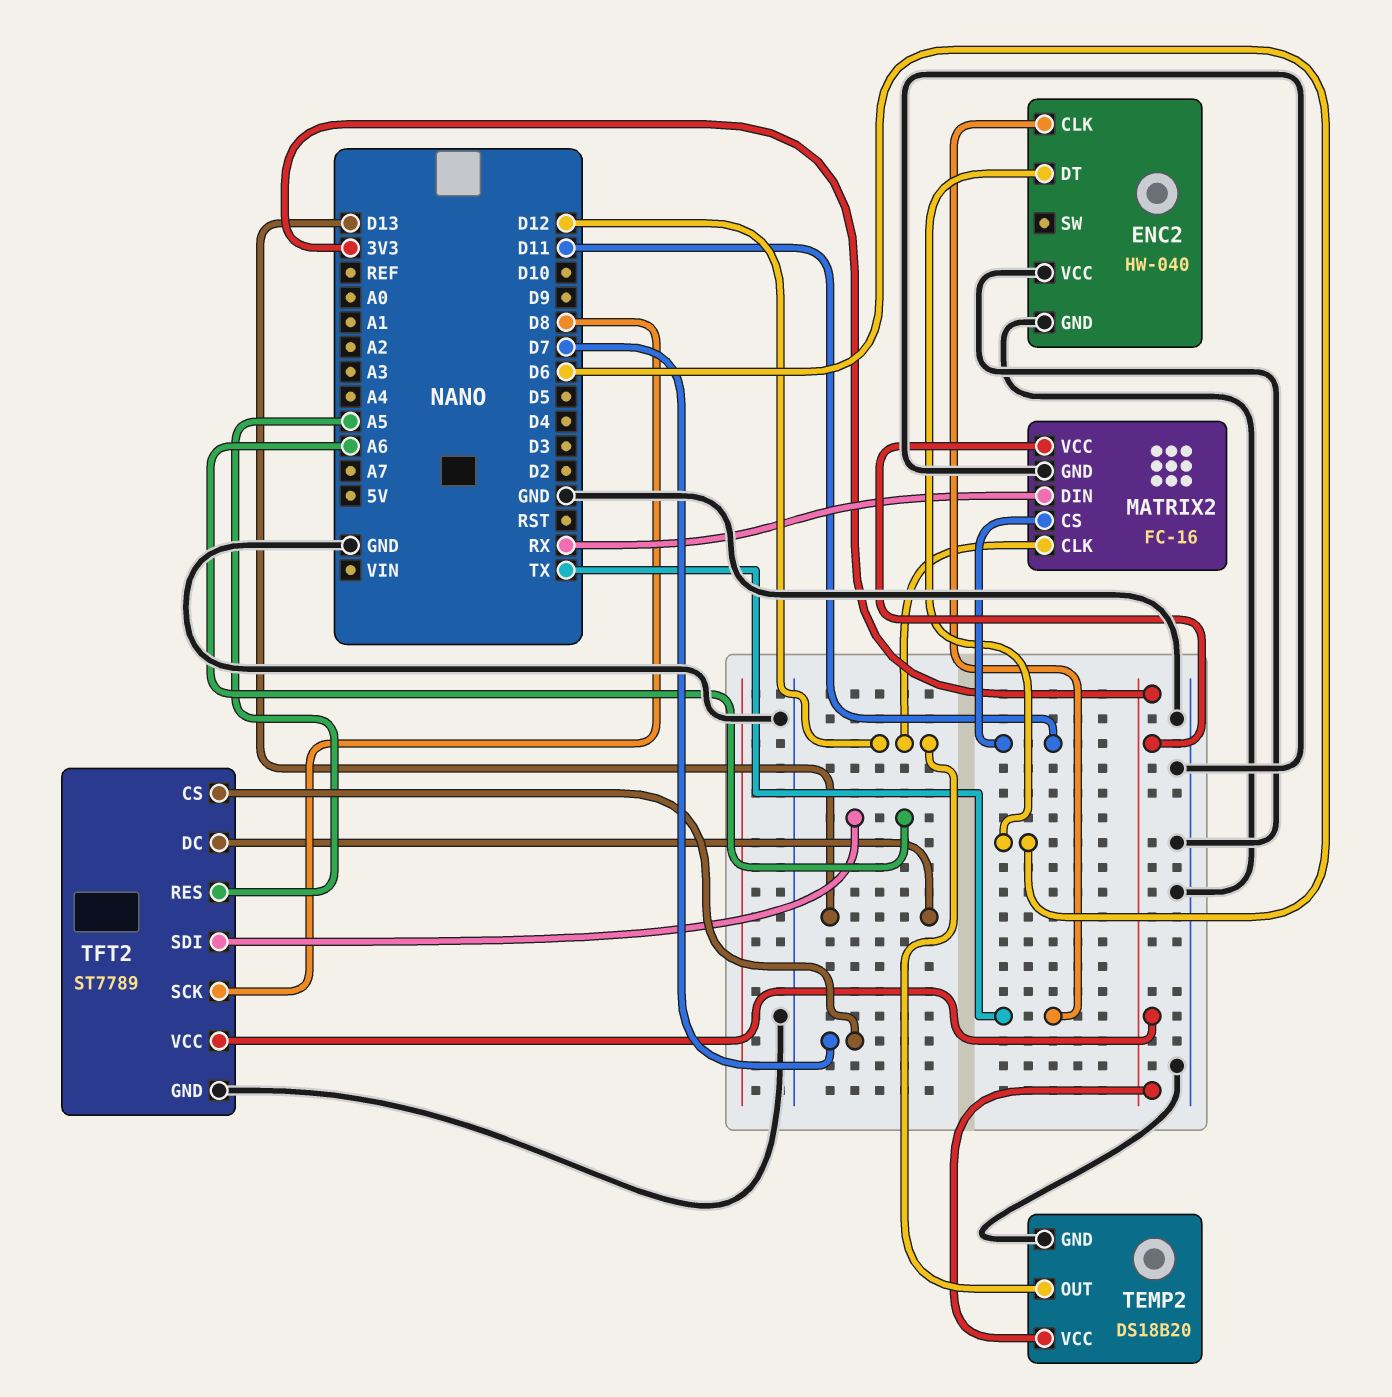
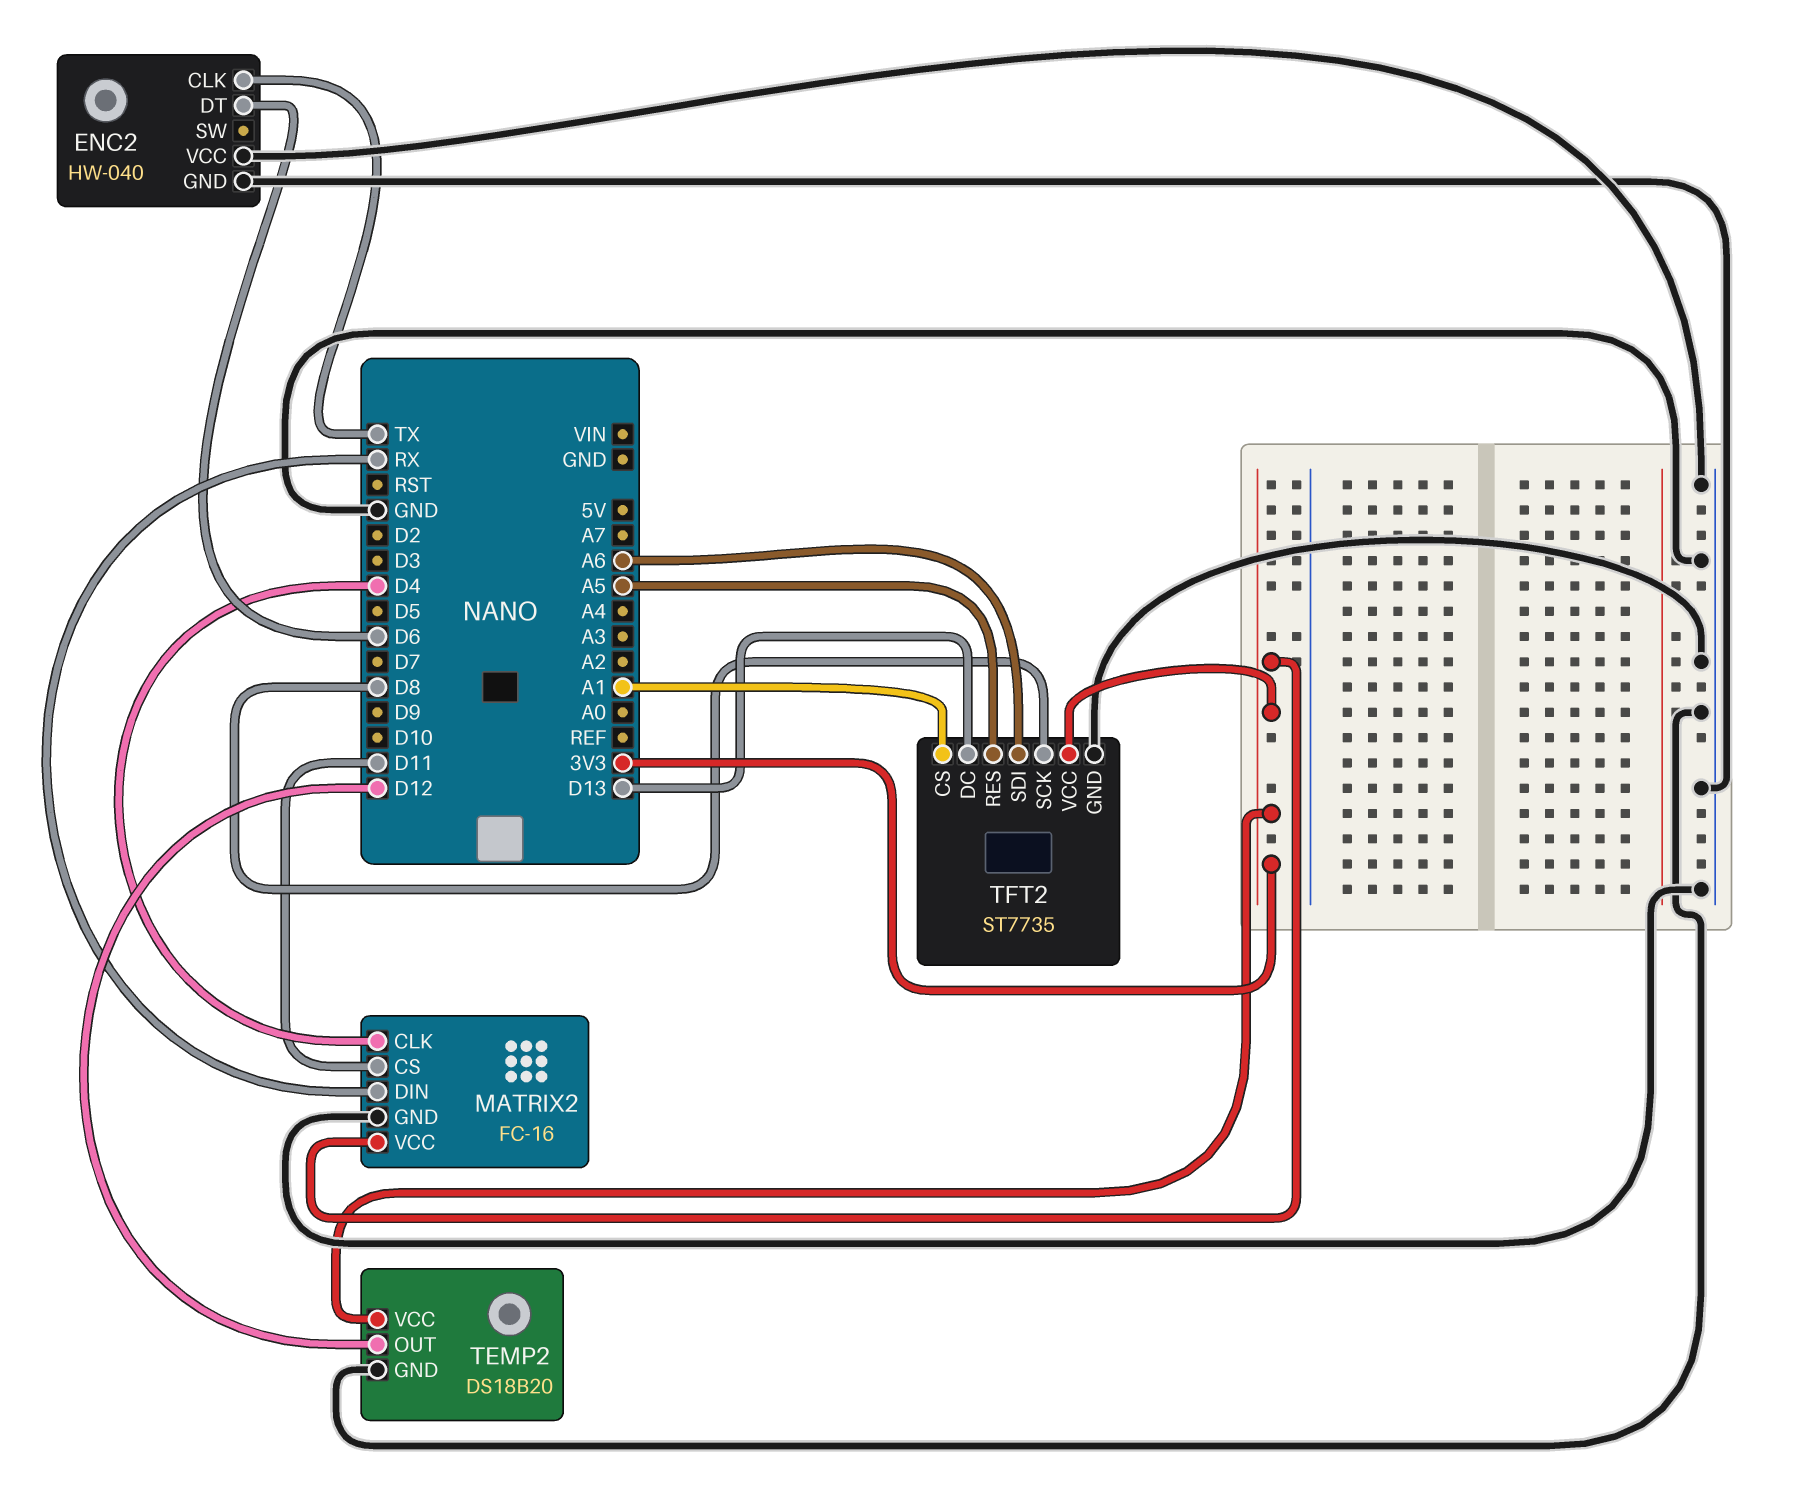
MATRIX2 pin CLK: D12 -> D4
TFT2: ST7789 -> ST7735
TFT2 pin CS: D7 -> A1

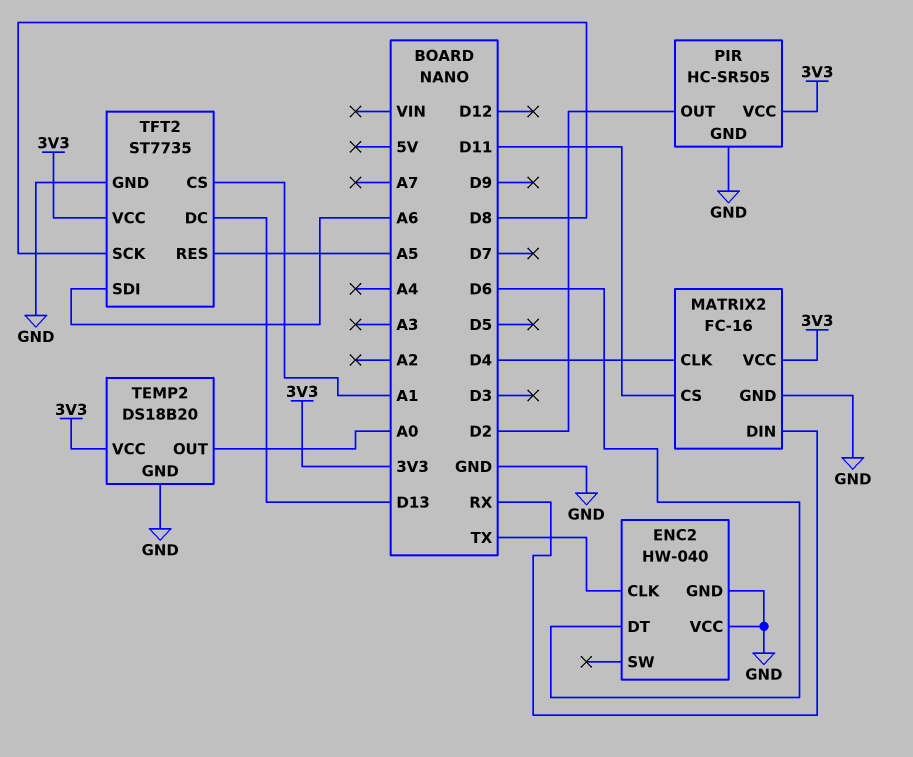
PIR: none -> HC-SR505
PIR pin GND: none -> GND
PIR pin OUT: none -> D2
PIR pin VCC: none -> 3V3
TEMP2 pin OUT: D12 -> A0

